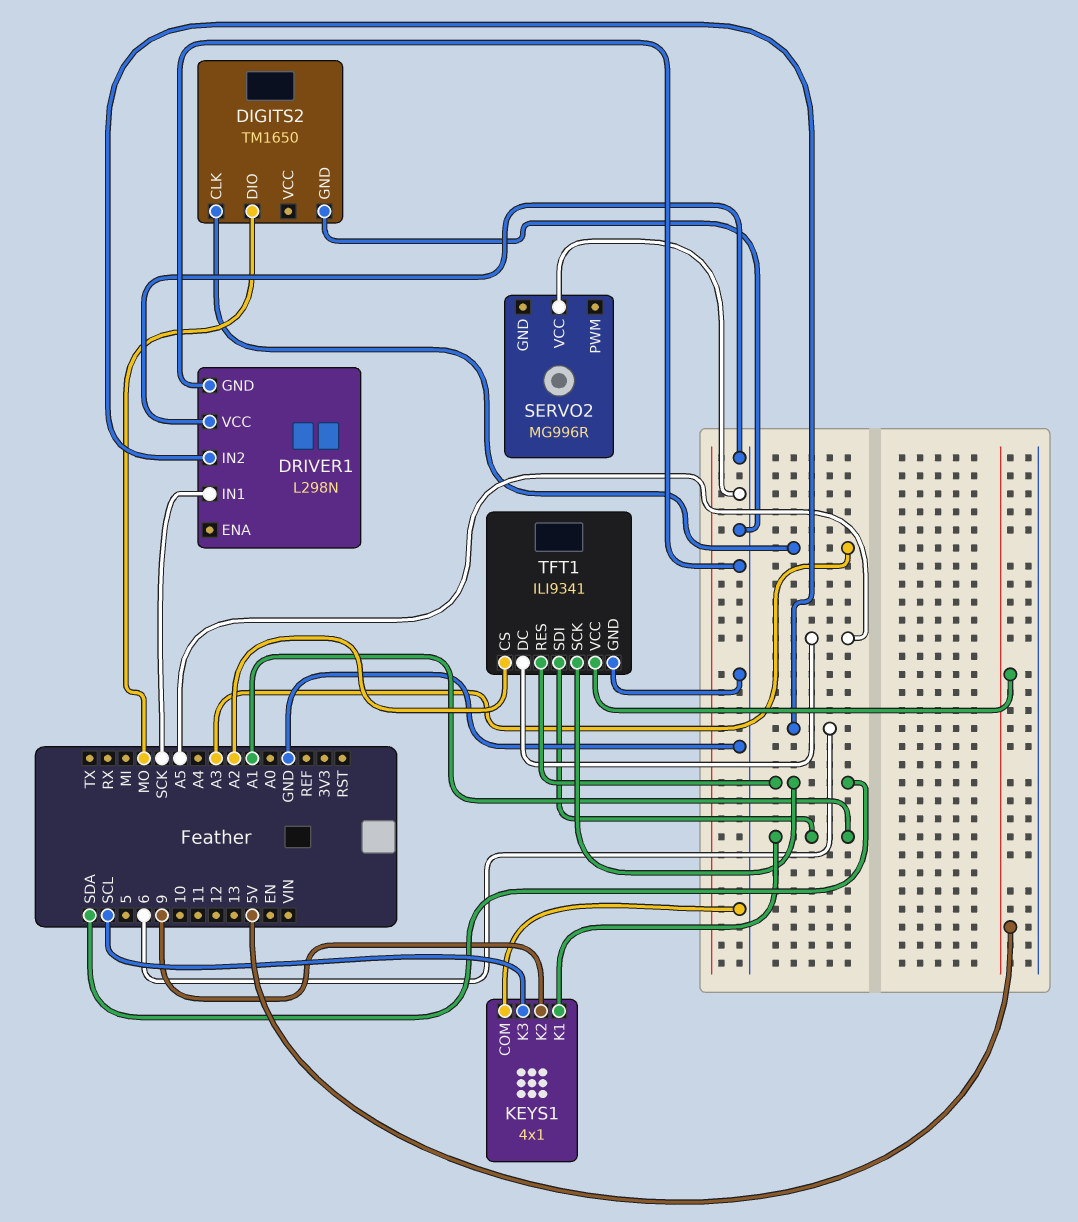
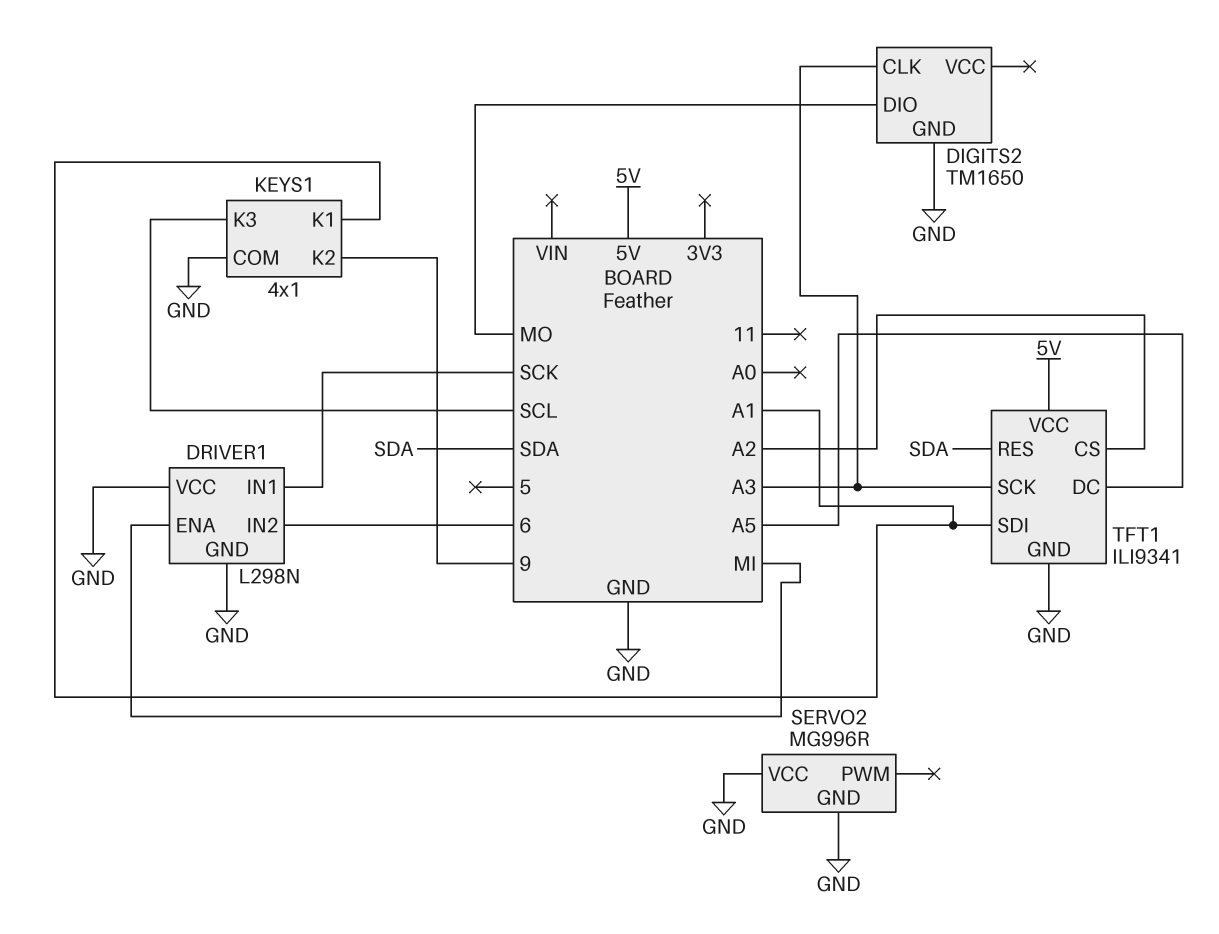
DRIVER1 pin ENA: none -> MI
SERVO2 pin GND: none -> GND
TFT1 pin SCK: SDA -> A3

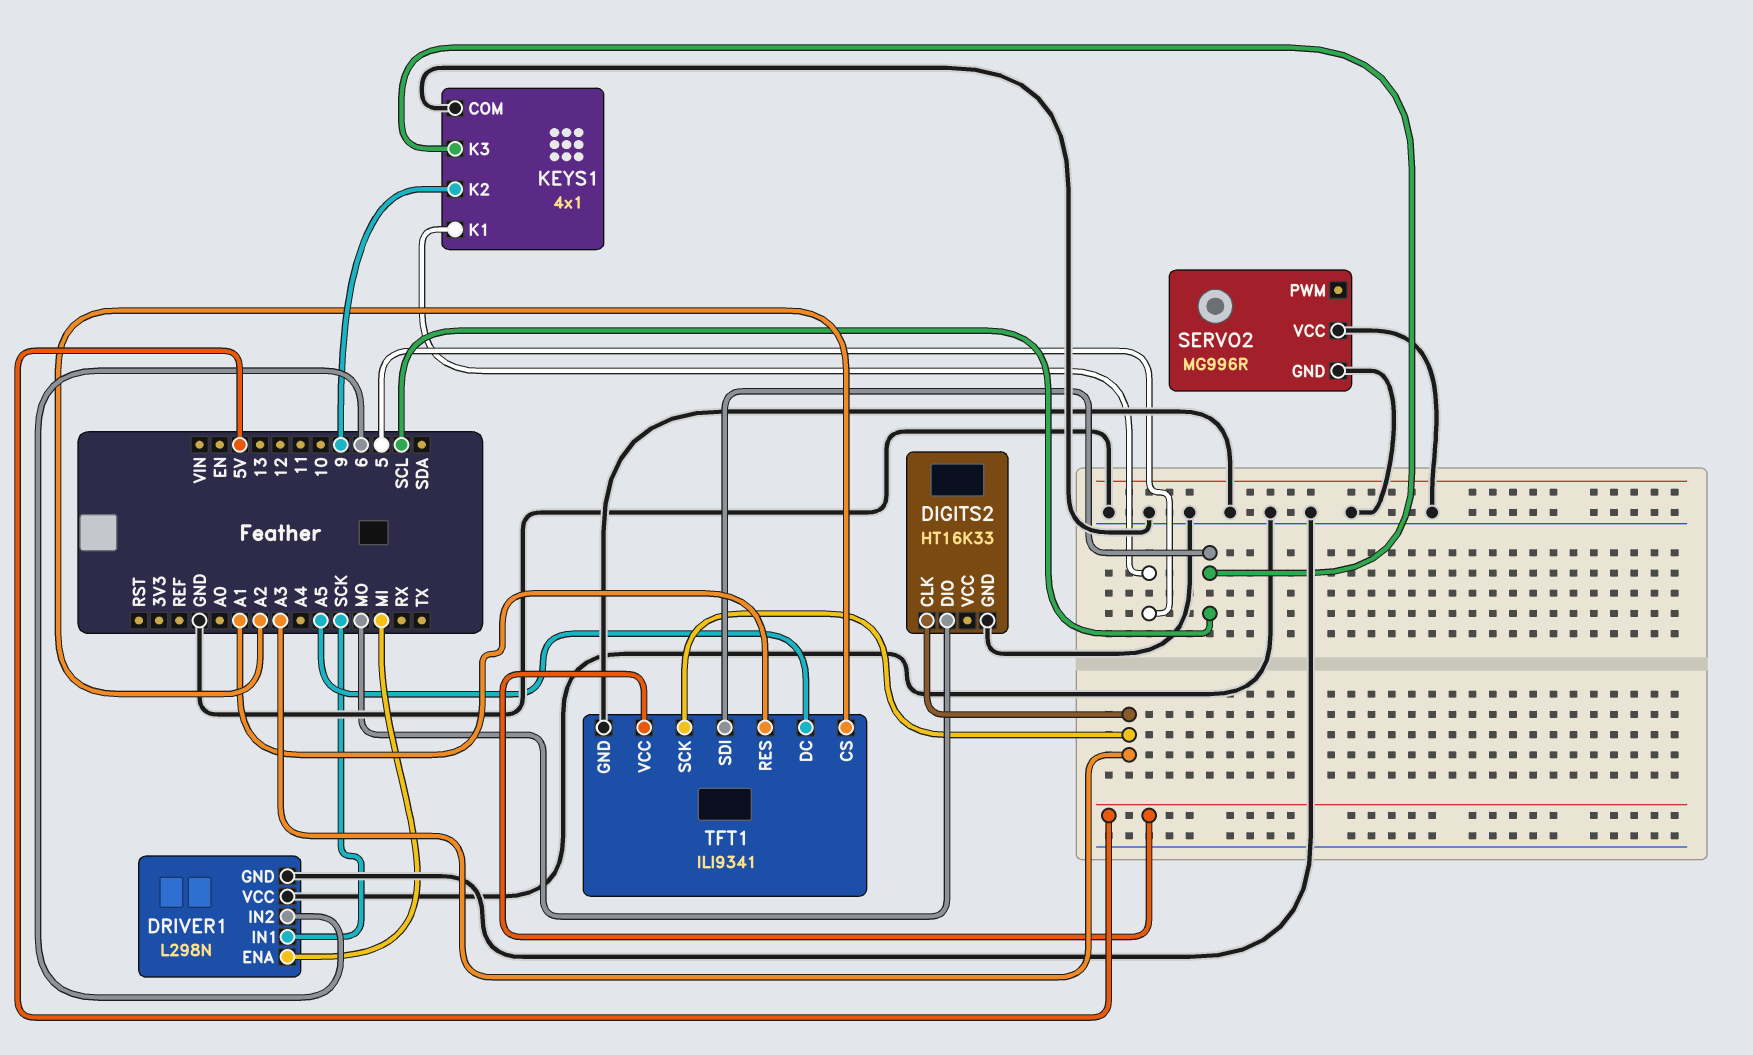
DIGITS2: TM1650 -> HT16K33
KEYS1 pin K1: A1 -> 5
TFT1 pin RES: SDA -> A1
TFT1 pin SDI: A1 -> SCL

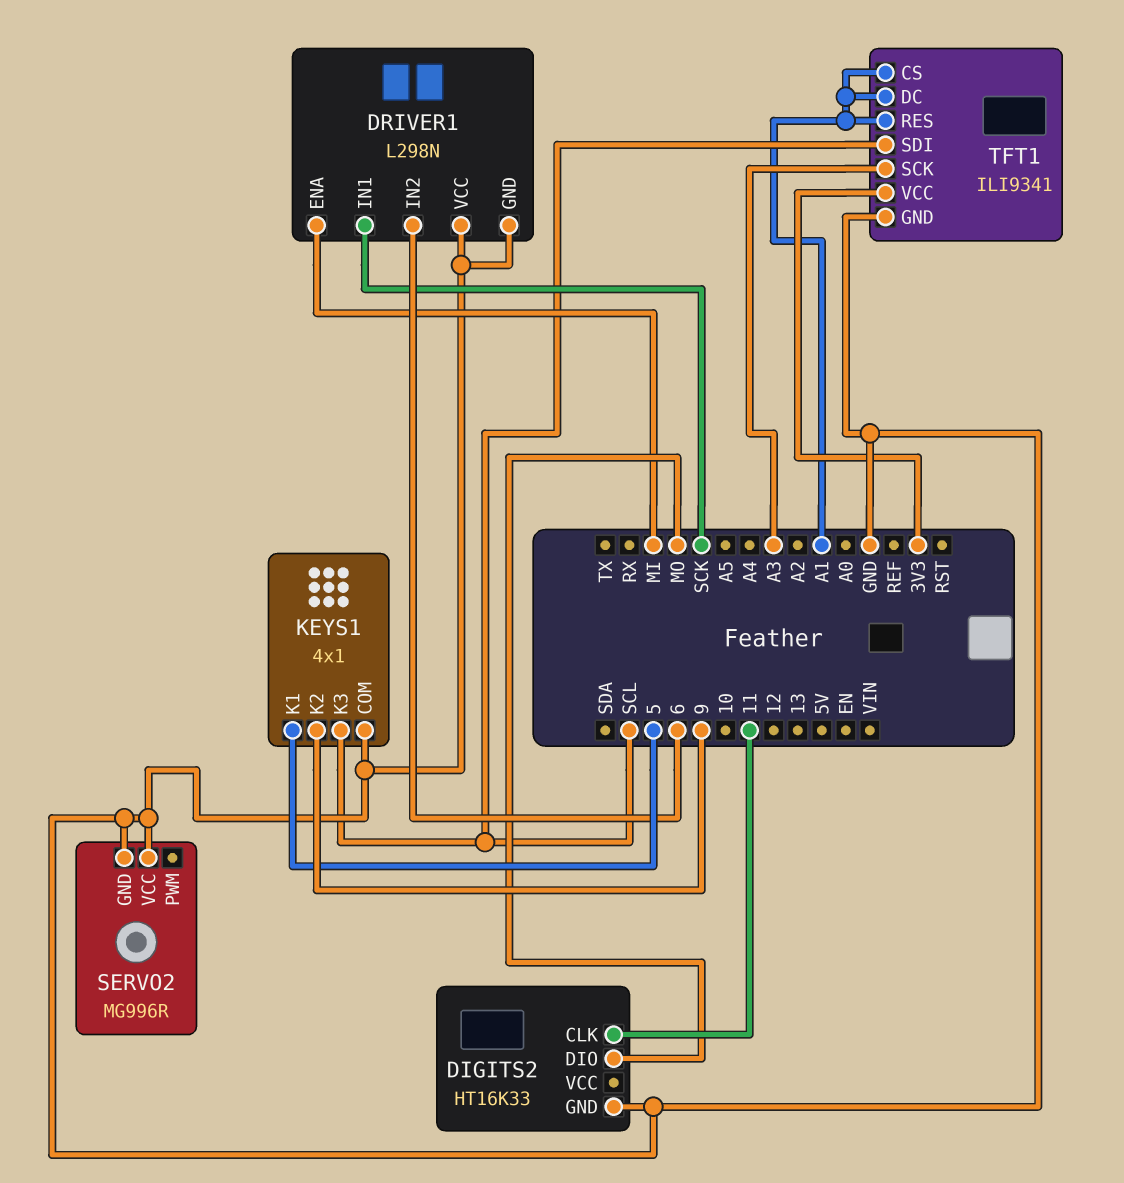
DIGITS2 pin CLK: A3 -> 11
TFT1 pin CS: A2 -> A1
TFT1 pin DC: A5 -> A1
TFT1 pin VCC: 5V -> 3V3

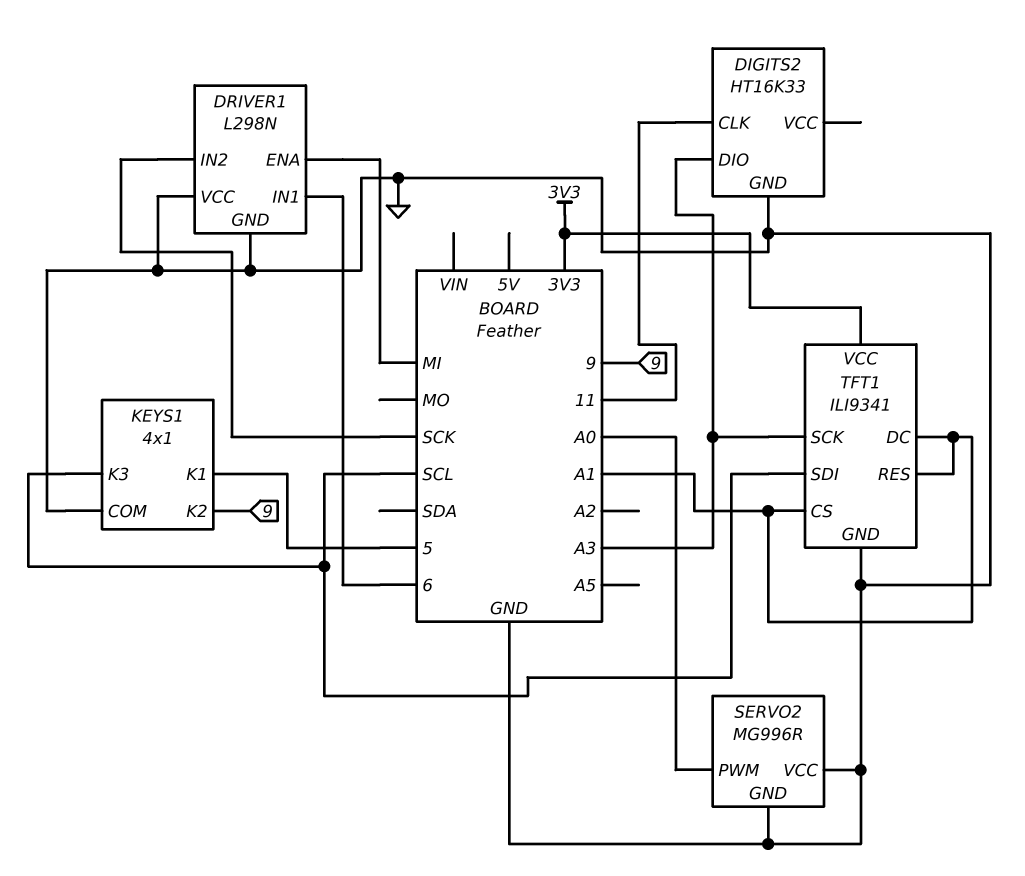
DIGITS2 pin DIO: MO -> A3
DRIVER1 pin IN1: SCK -> 6
DRIVER1 pin IN2: 6 -> SCK
SERVO2 pin PWM: none -> A0

